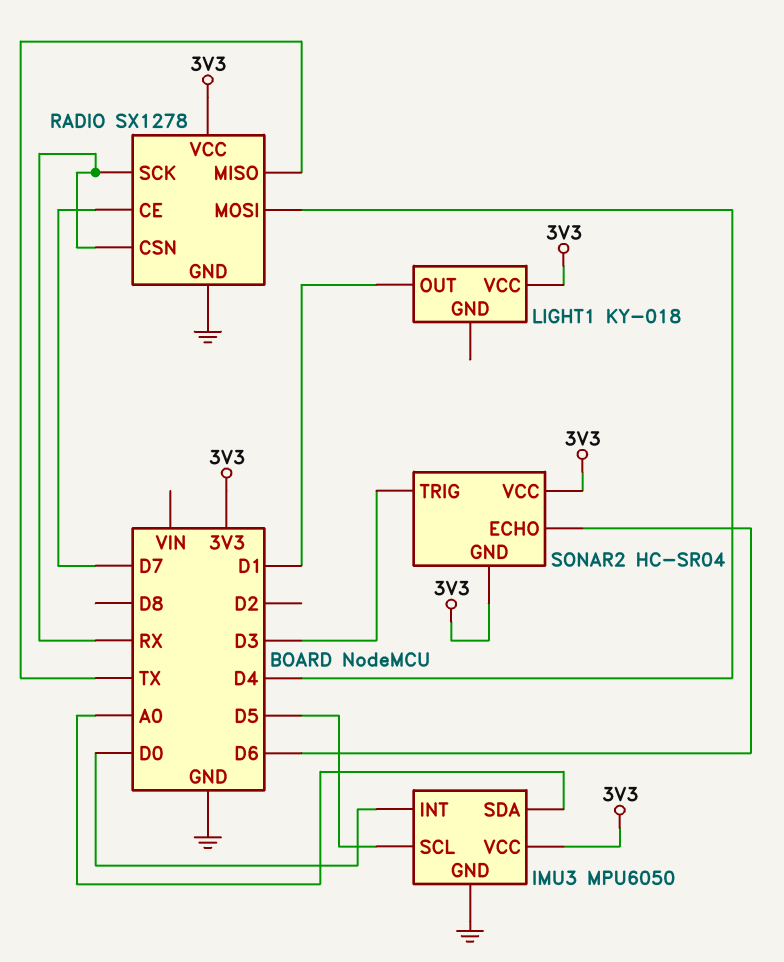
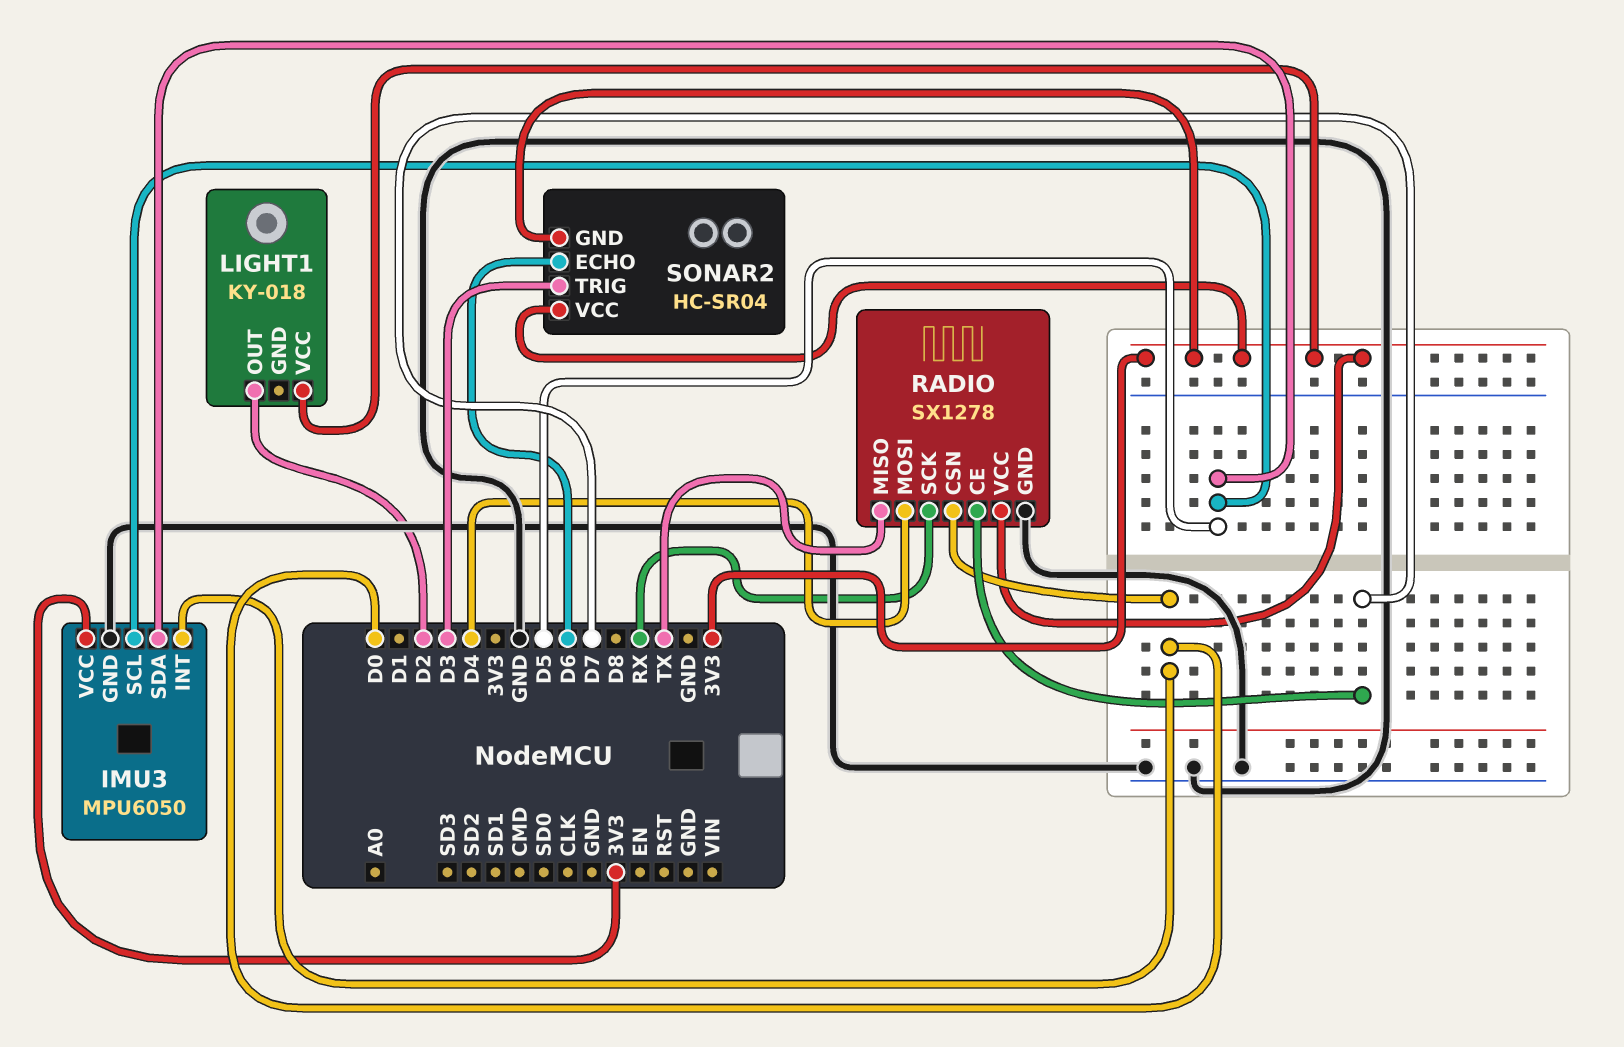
IMU3 pin SDA: A0 -> D5
LIGHT1 pin OUT: D1 -> D2
RADIO pin CSN: RX -> D0

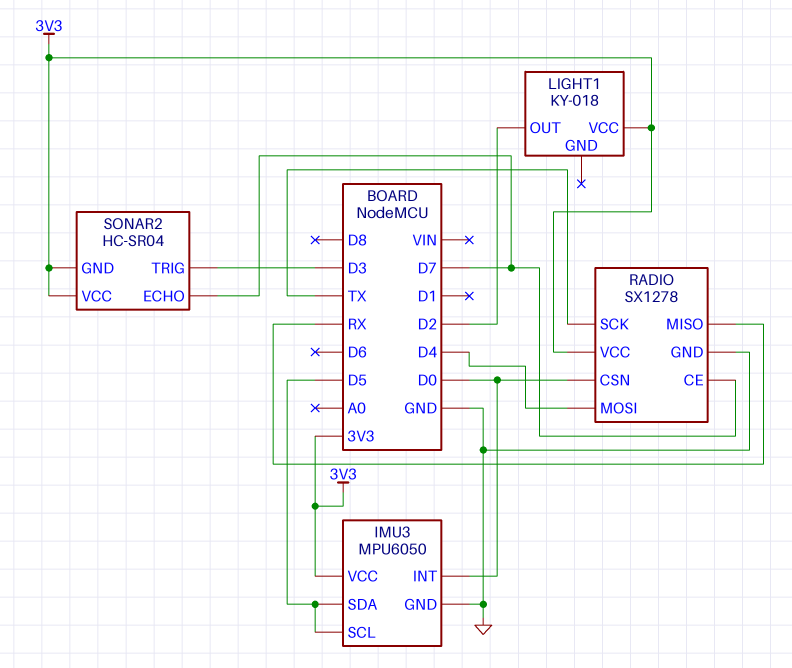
RADIO pin MISO: TX -> RX
RADIO pin SCK: RX -> TX
SONAR2 pin ECHO: D6 -> D7

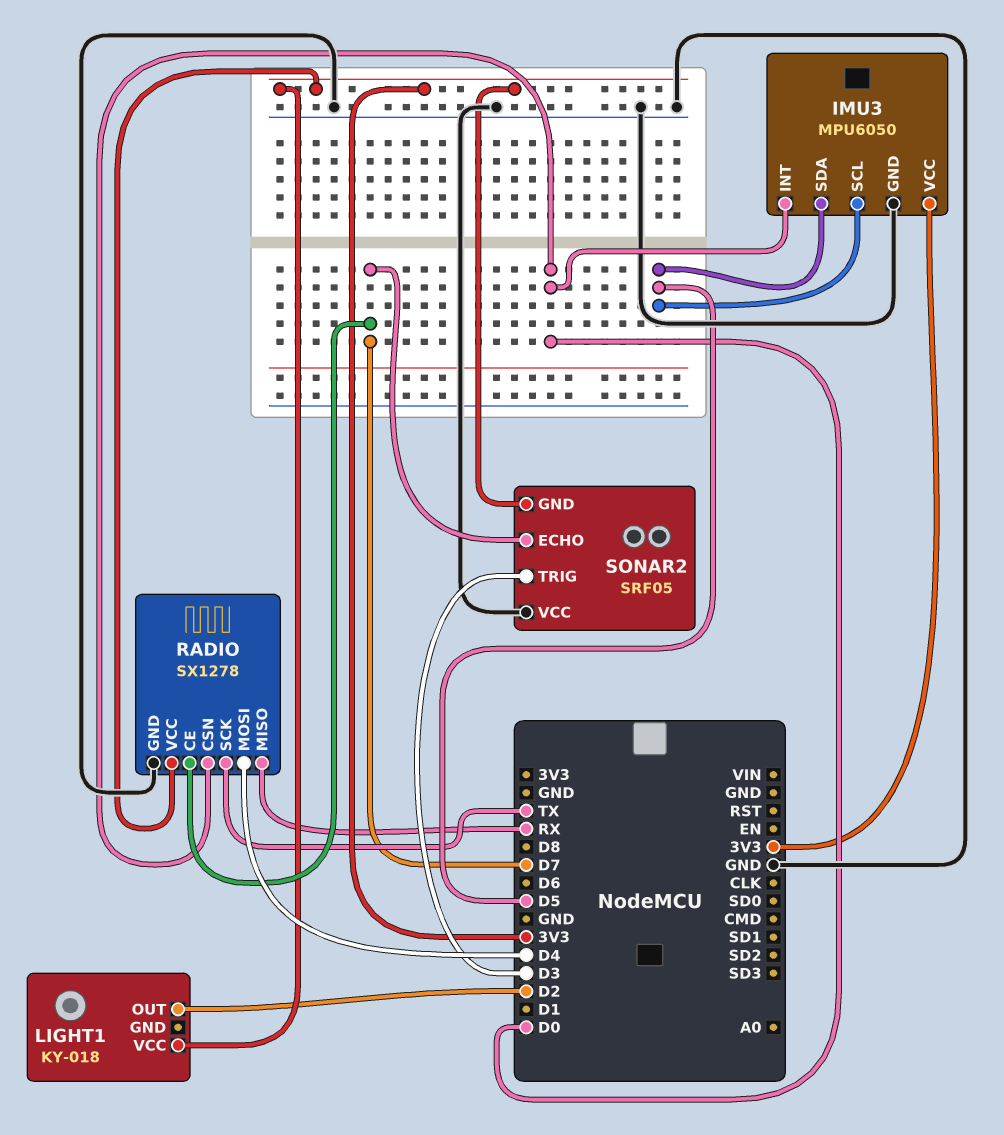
SONAR2: HC-SR04 -> SRF05
SONAR2 pin VCC: 3V3 -> GND

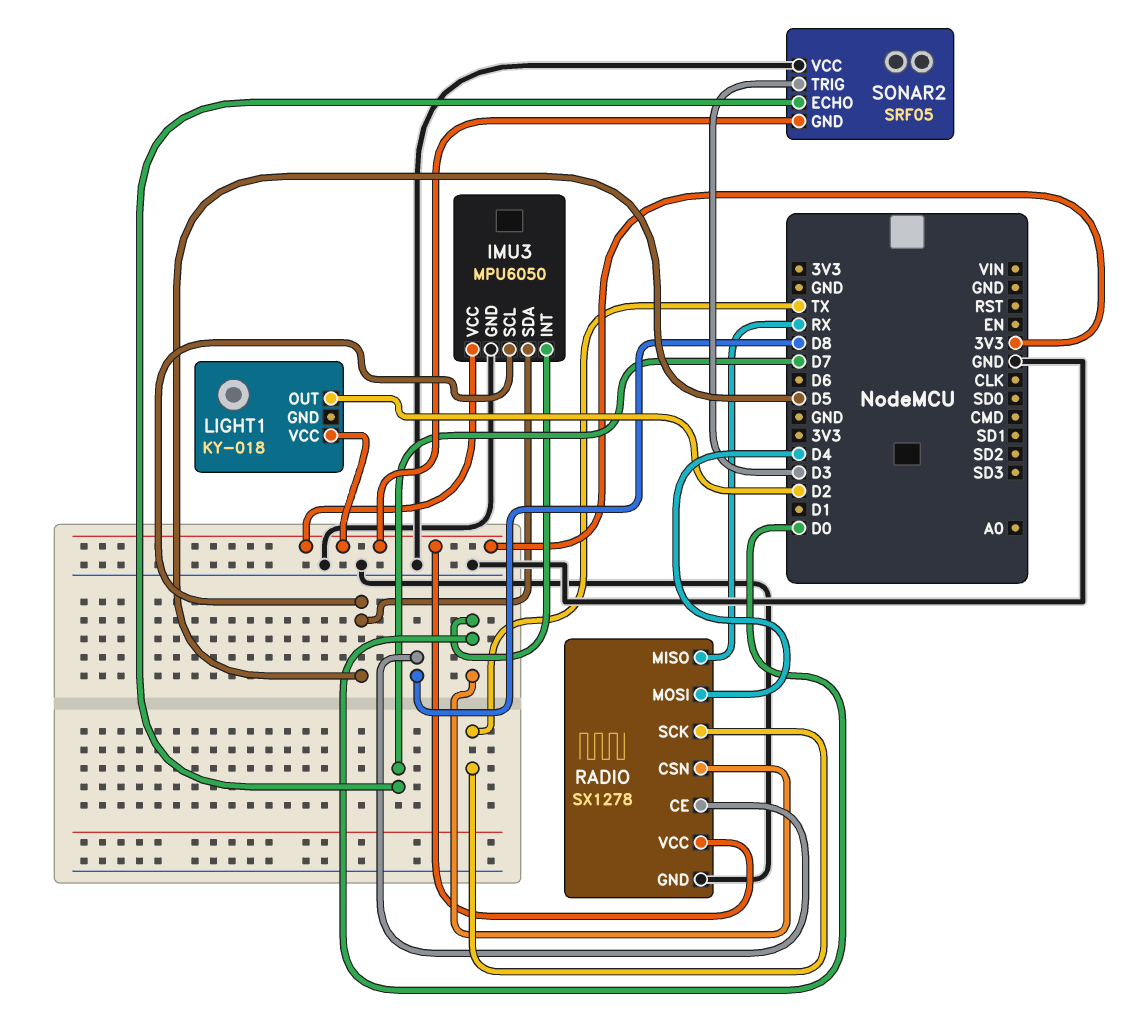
RADIO pin CE: D7 -> D8

